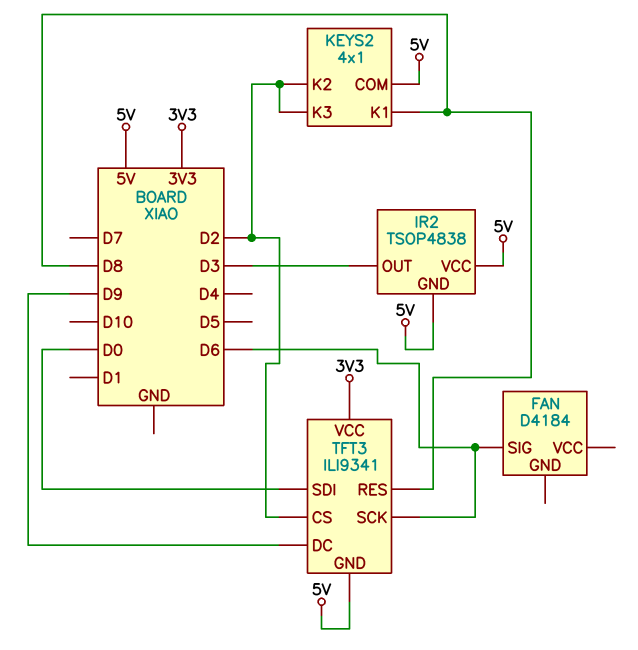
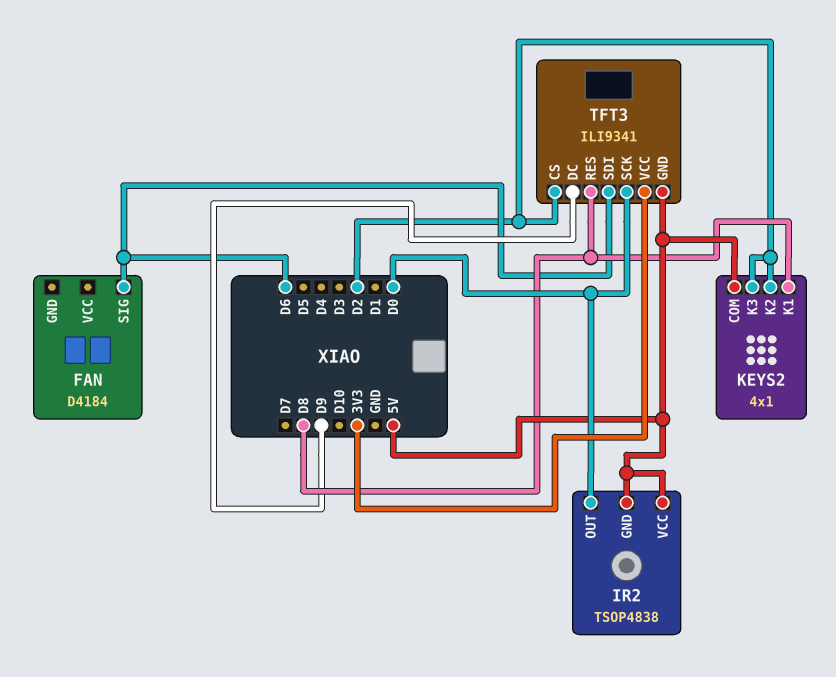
IR2 pin OUT: D3 -> D0
TFT3 pin SCK: D6 -> D0
TFT3 pin SDI: D0 -> D6

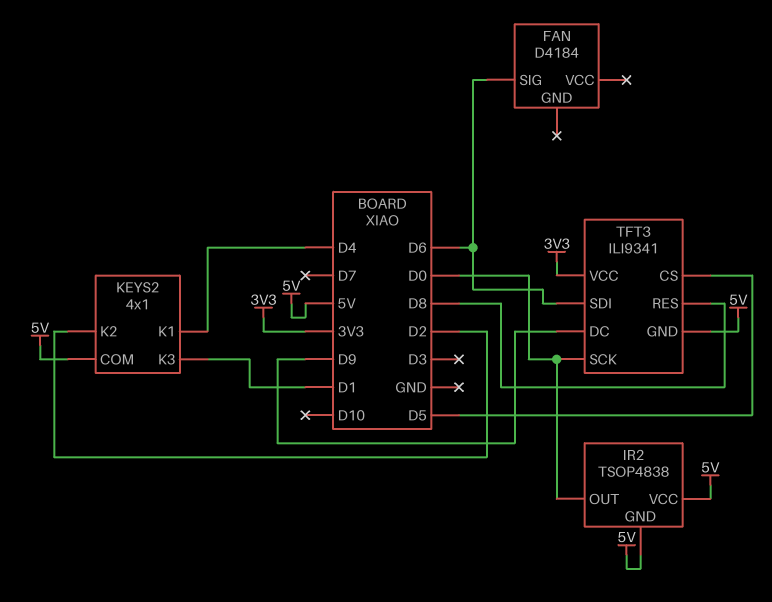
KEYS2 pin K1: D8 -> D4
KEYS2 pin K3: D2 -> D1
TFT3 pin CS: D2 -> D5

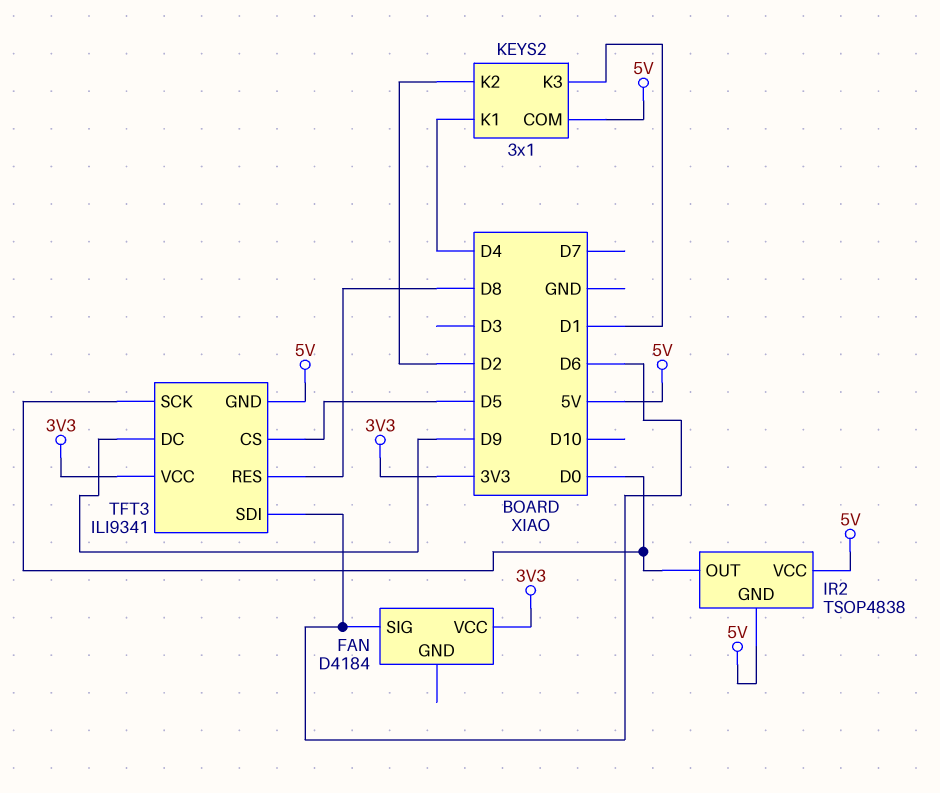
FAN pin VCC: none -> 3V3
KEYS2: 4x1 -> 3x1

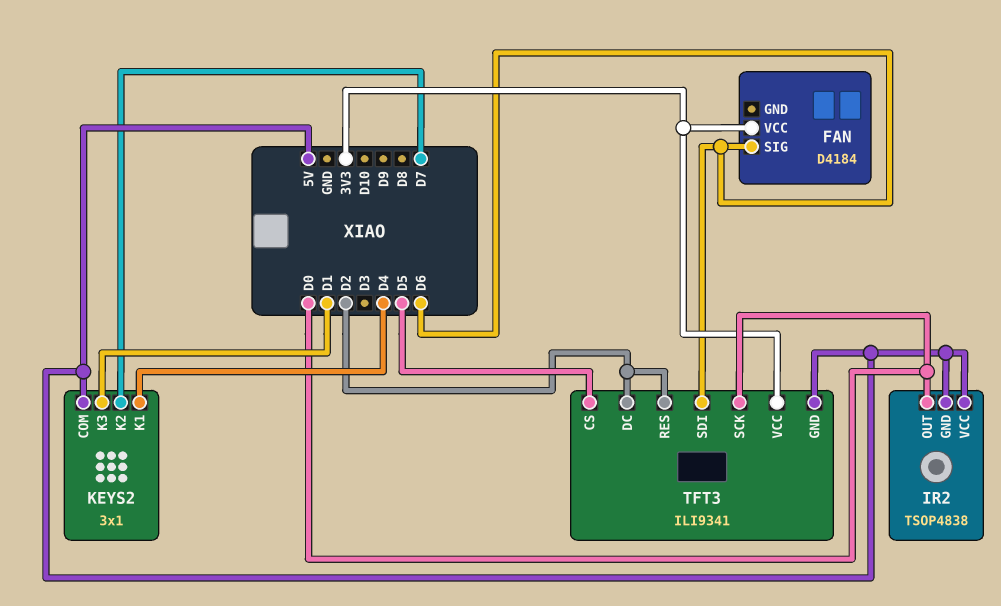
KEYS2 pin K2: D2 -> D7
TFT3 pin DC: D9 -> D2
TFT3 pin RES: D8 -> D2

